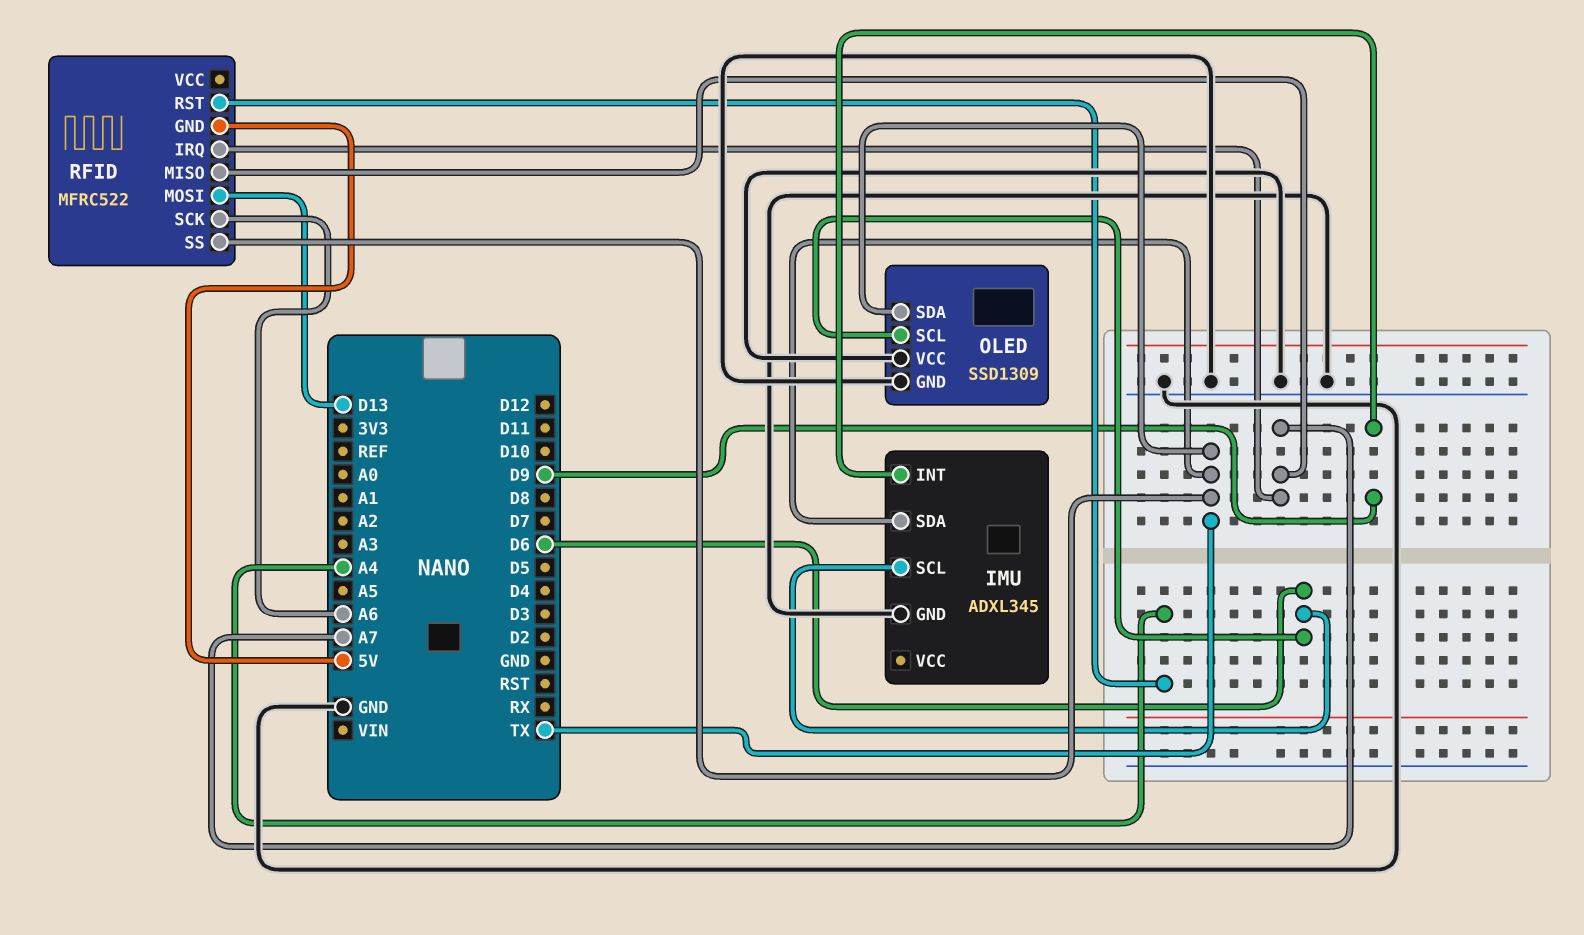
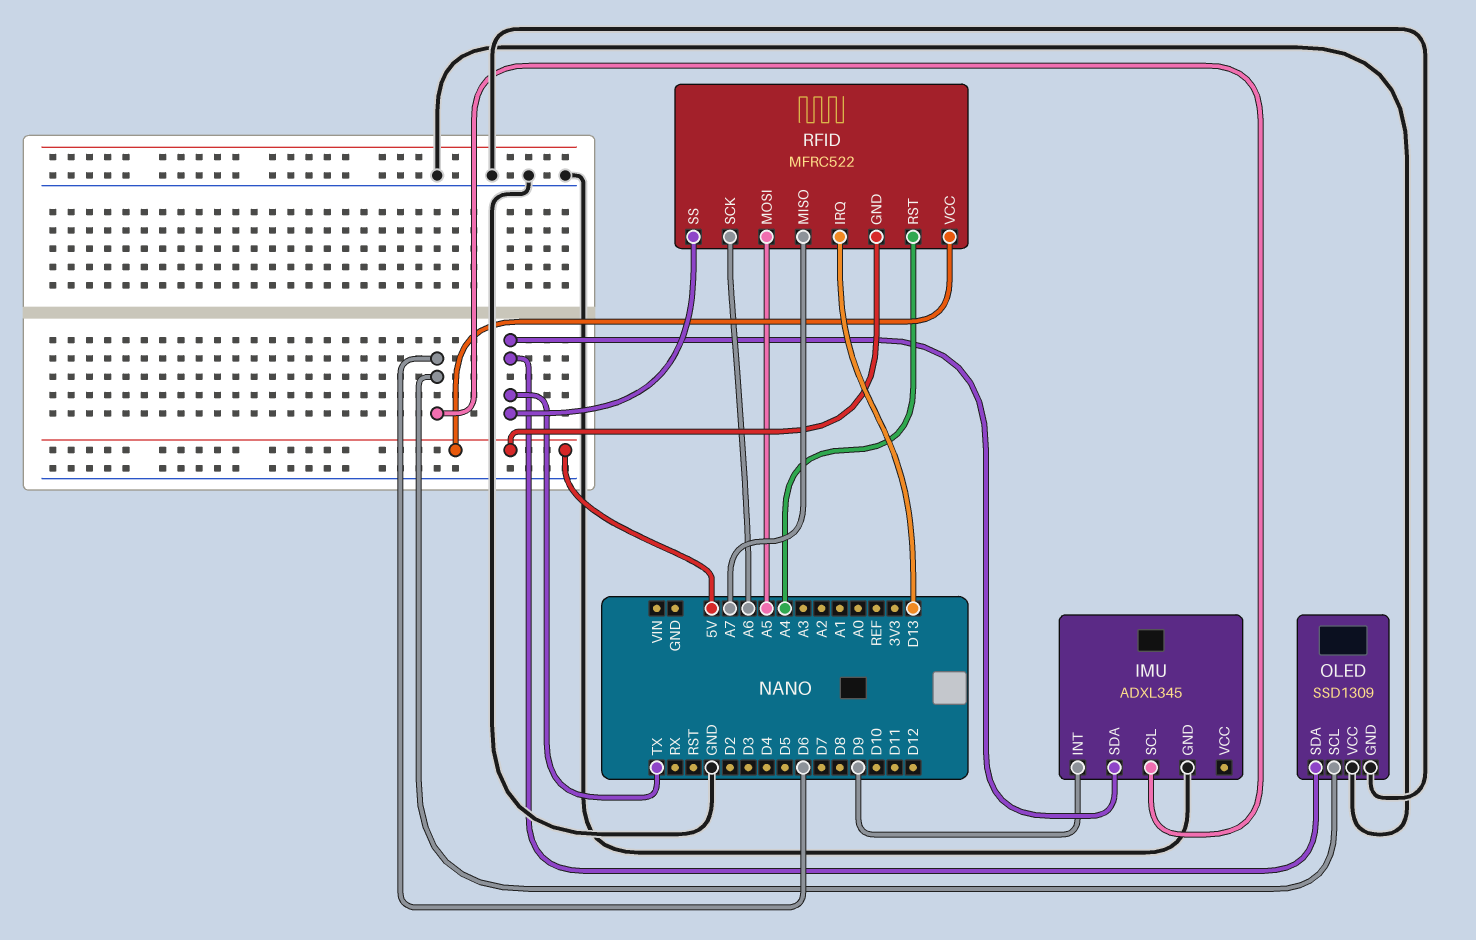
RFID pin IRQ: A7 -> D13
RFID pin MOSI: D13 -> A5
RFID pin VCC: none -> 5V

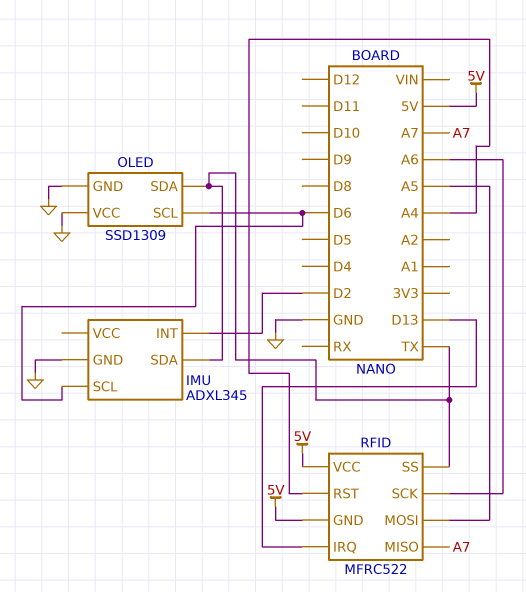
IMU pin INT: D9 -> D2

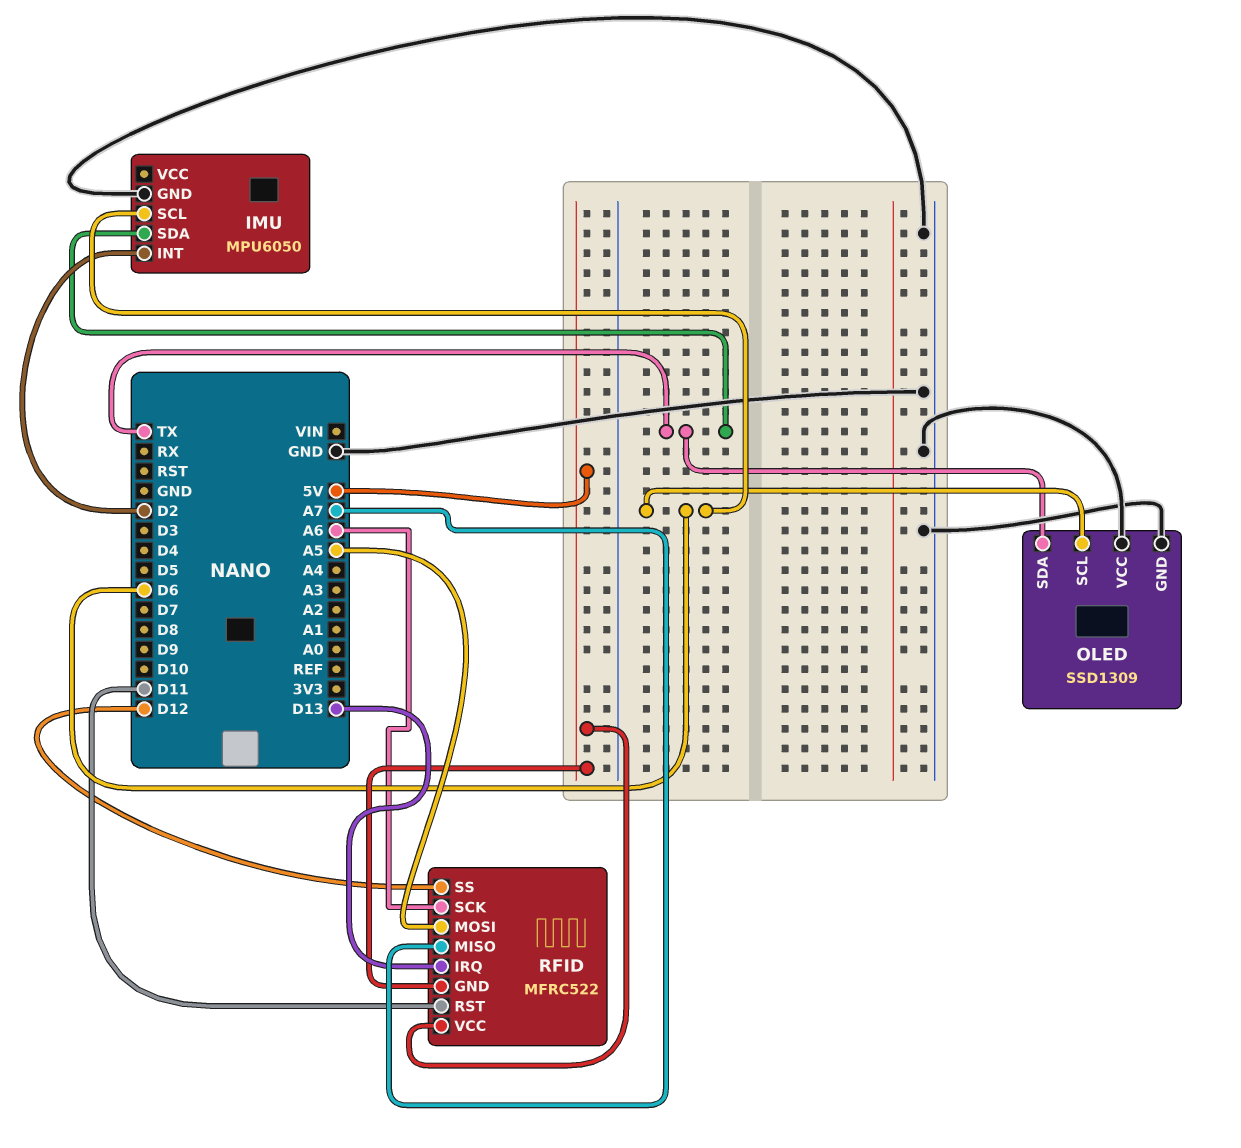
IMU: ADXL345 -> MPU6050
RFID pin RST: A4 -> D11
RFID pin SS: TX -> D12

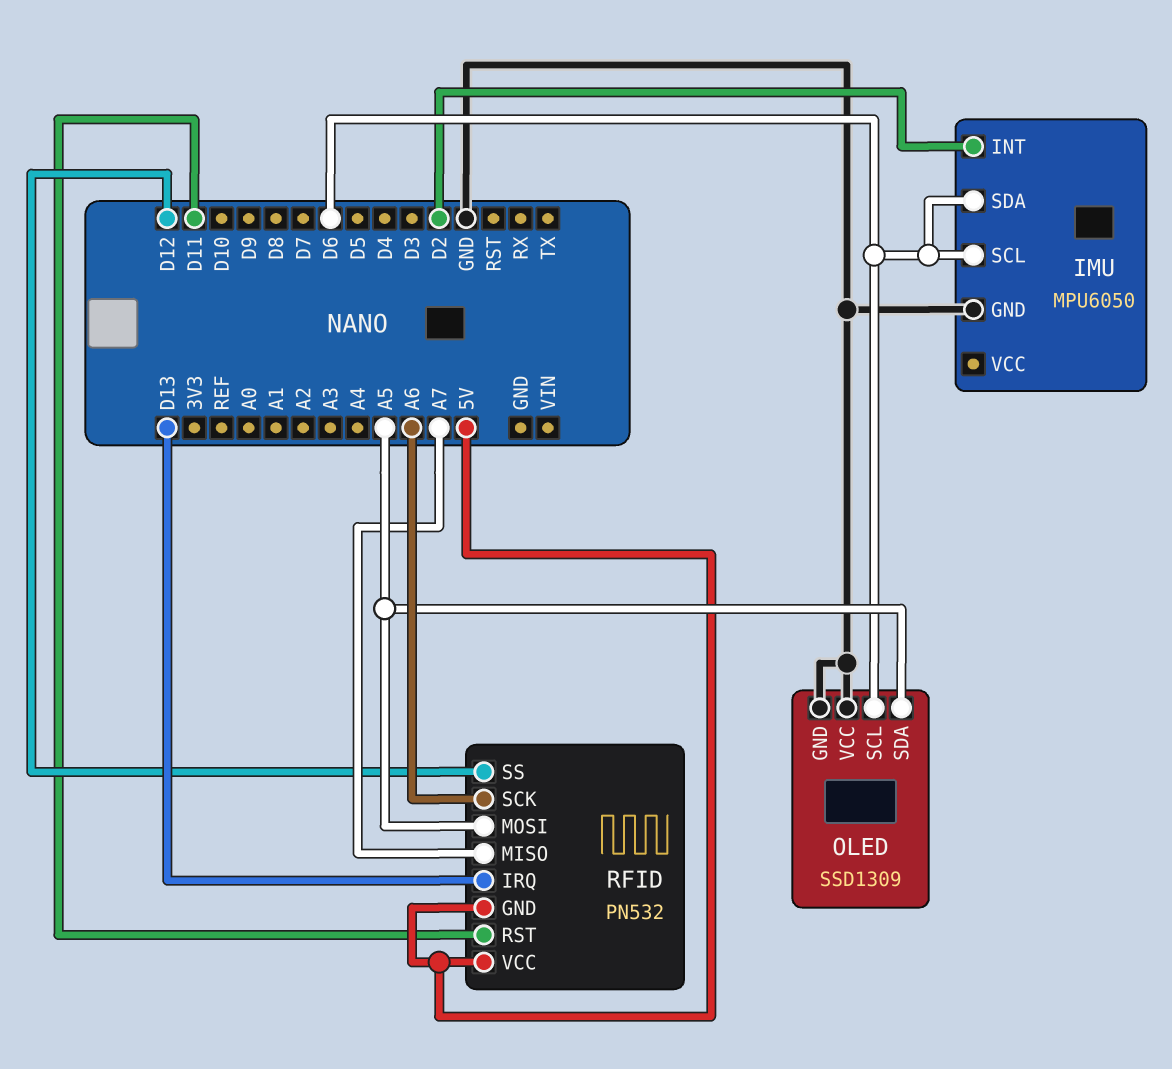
IMU pin SDA: TX -> D6
OLED pin SDA: TX -> A5
RFID: MFRC522 -> PN532

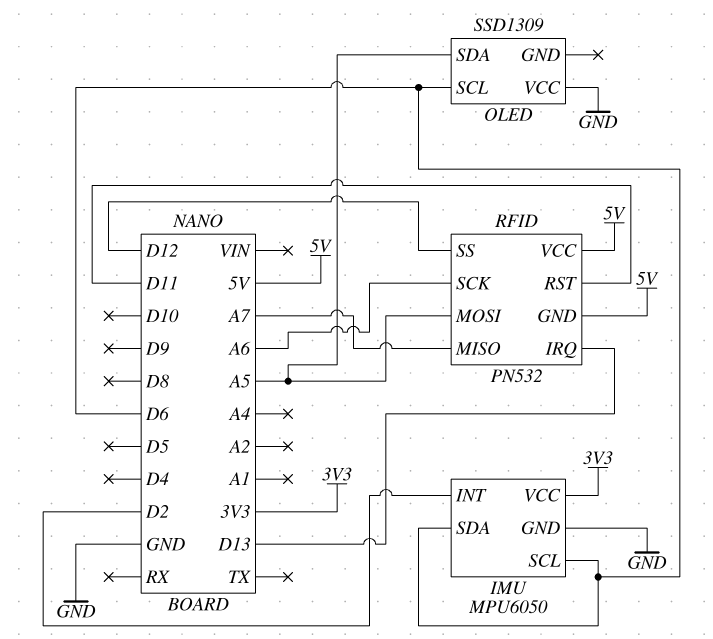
IMU pin VCC: none -> 3V3
OLED pin GND: GND -> none

